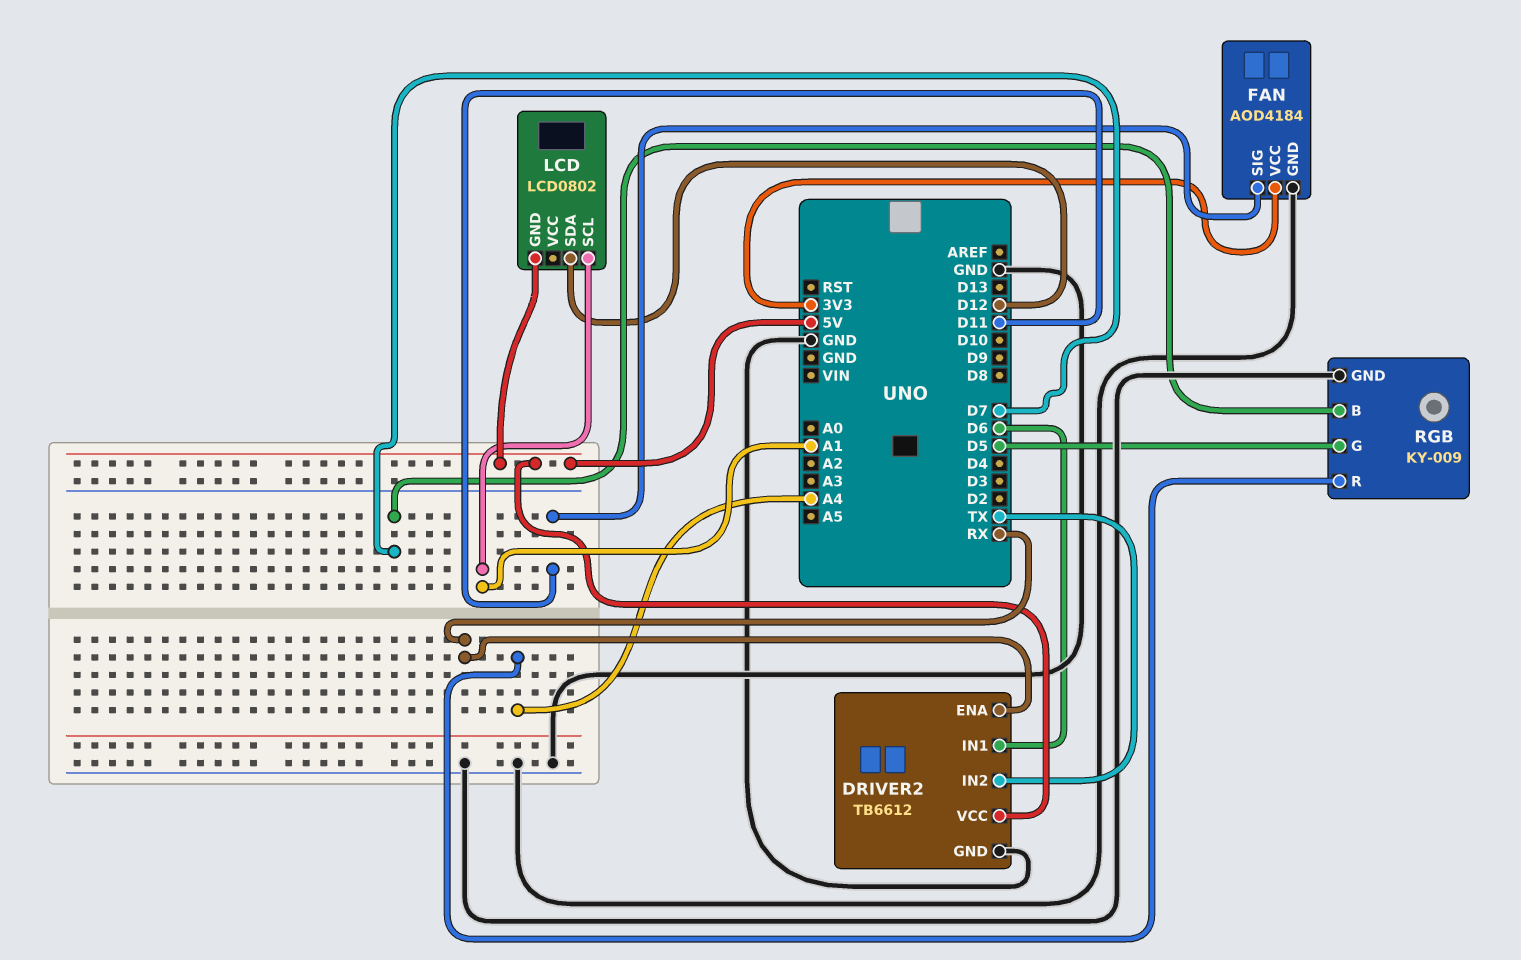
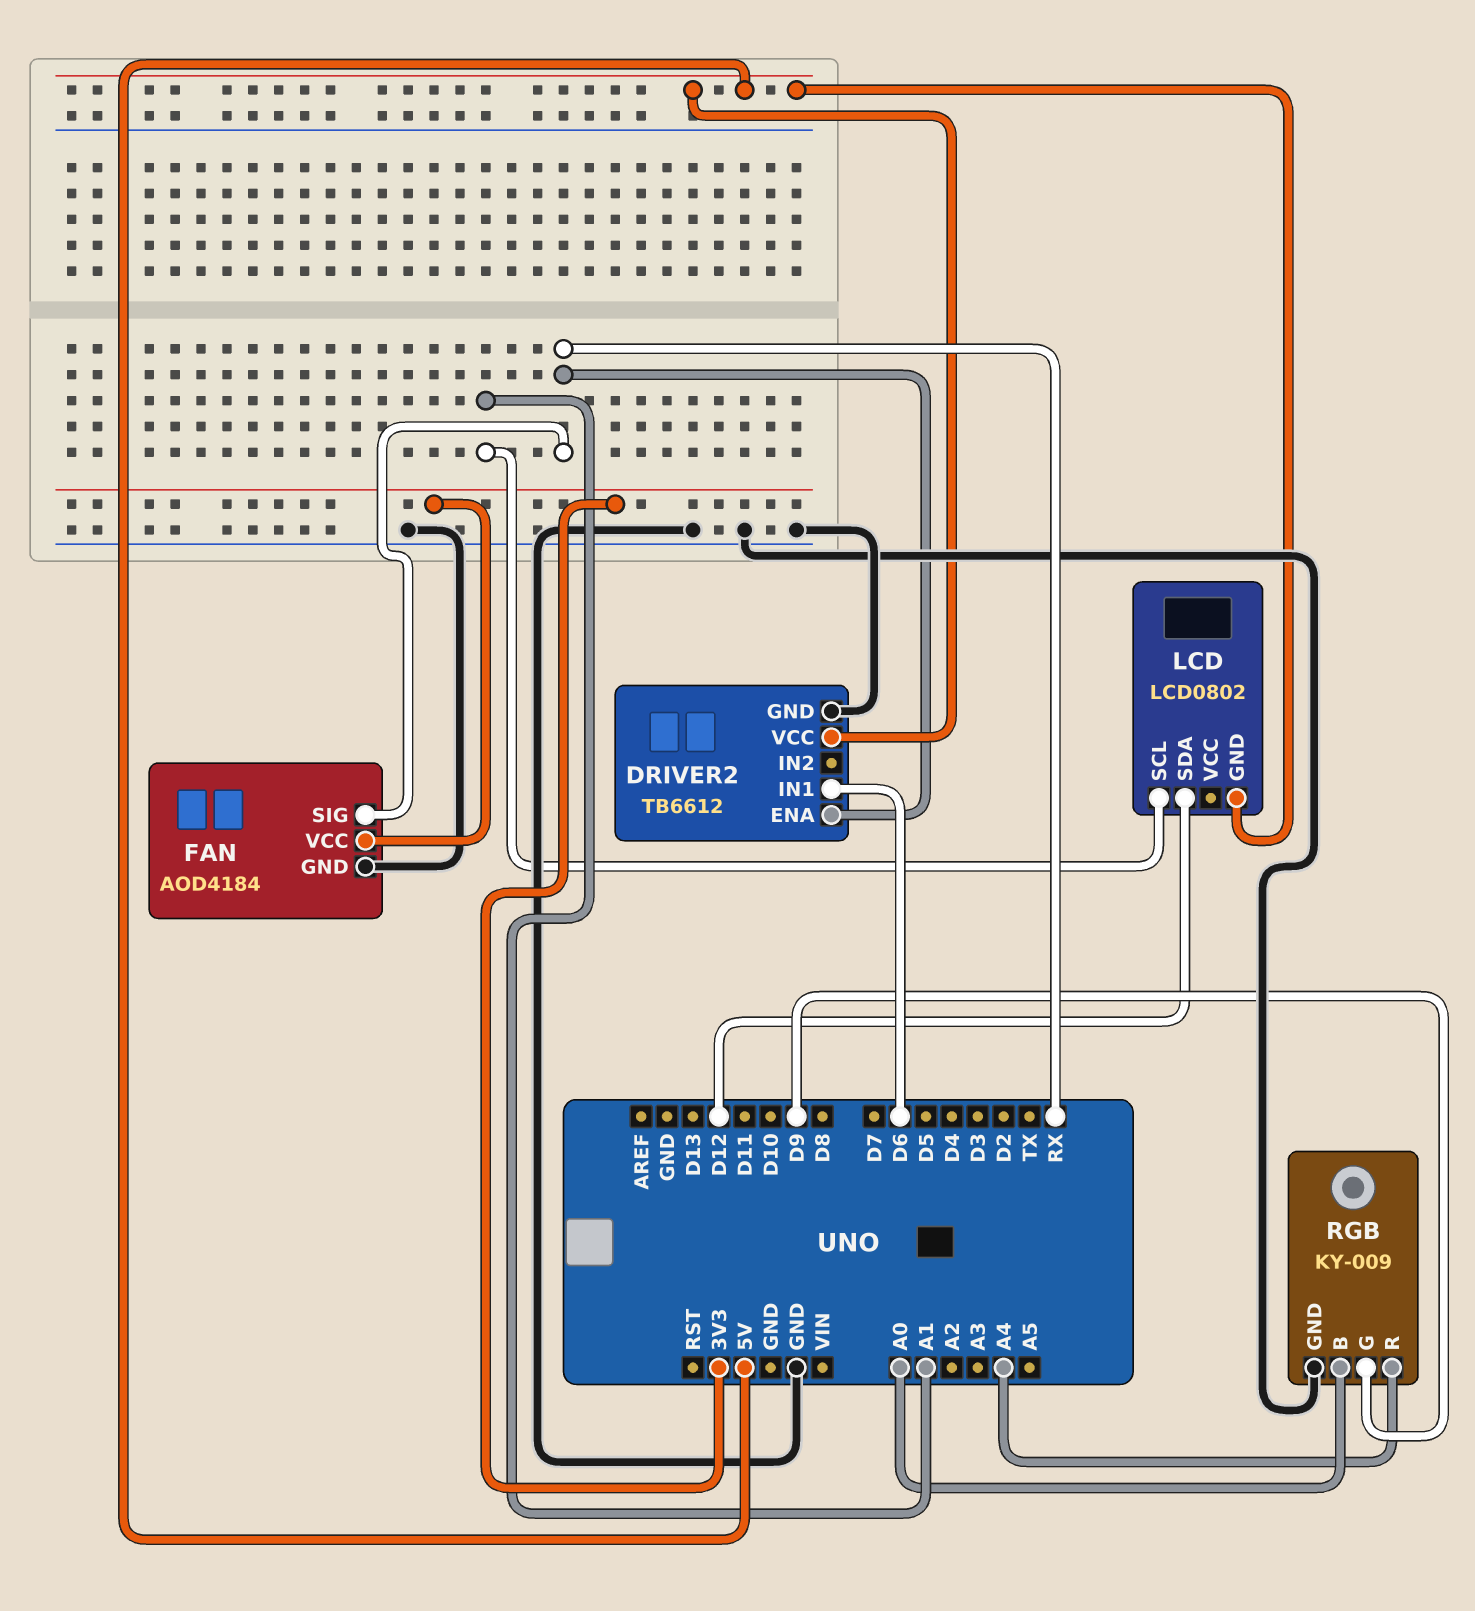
DRIVER2 pin IN2: TX -> none
FAN pin SIG: D11 -> RX
RGB pin B: D7 -> A0
RGB pin G: D5 -> D9

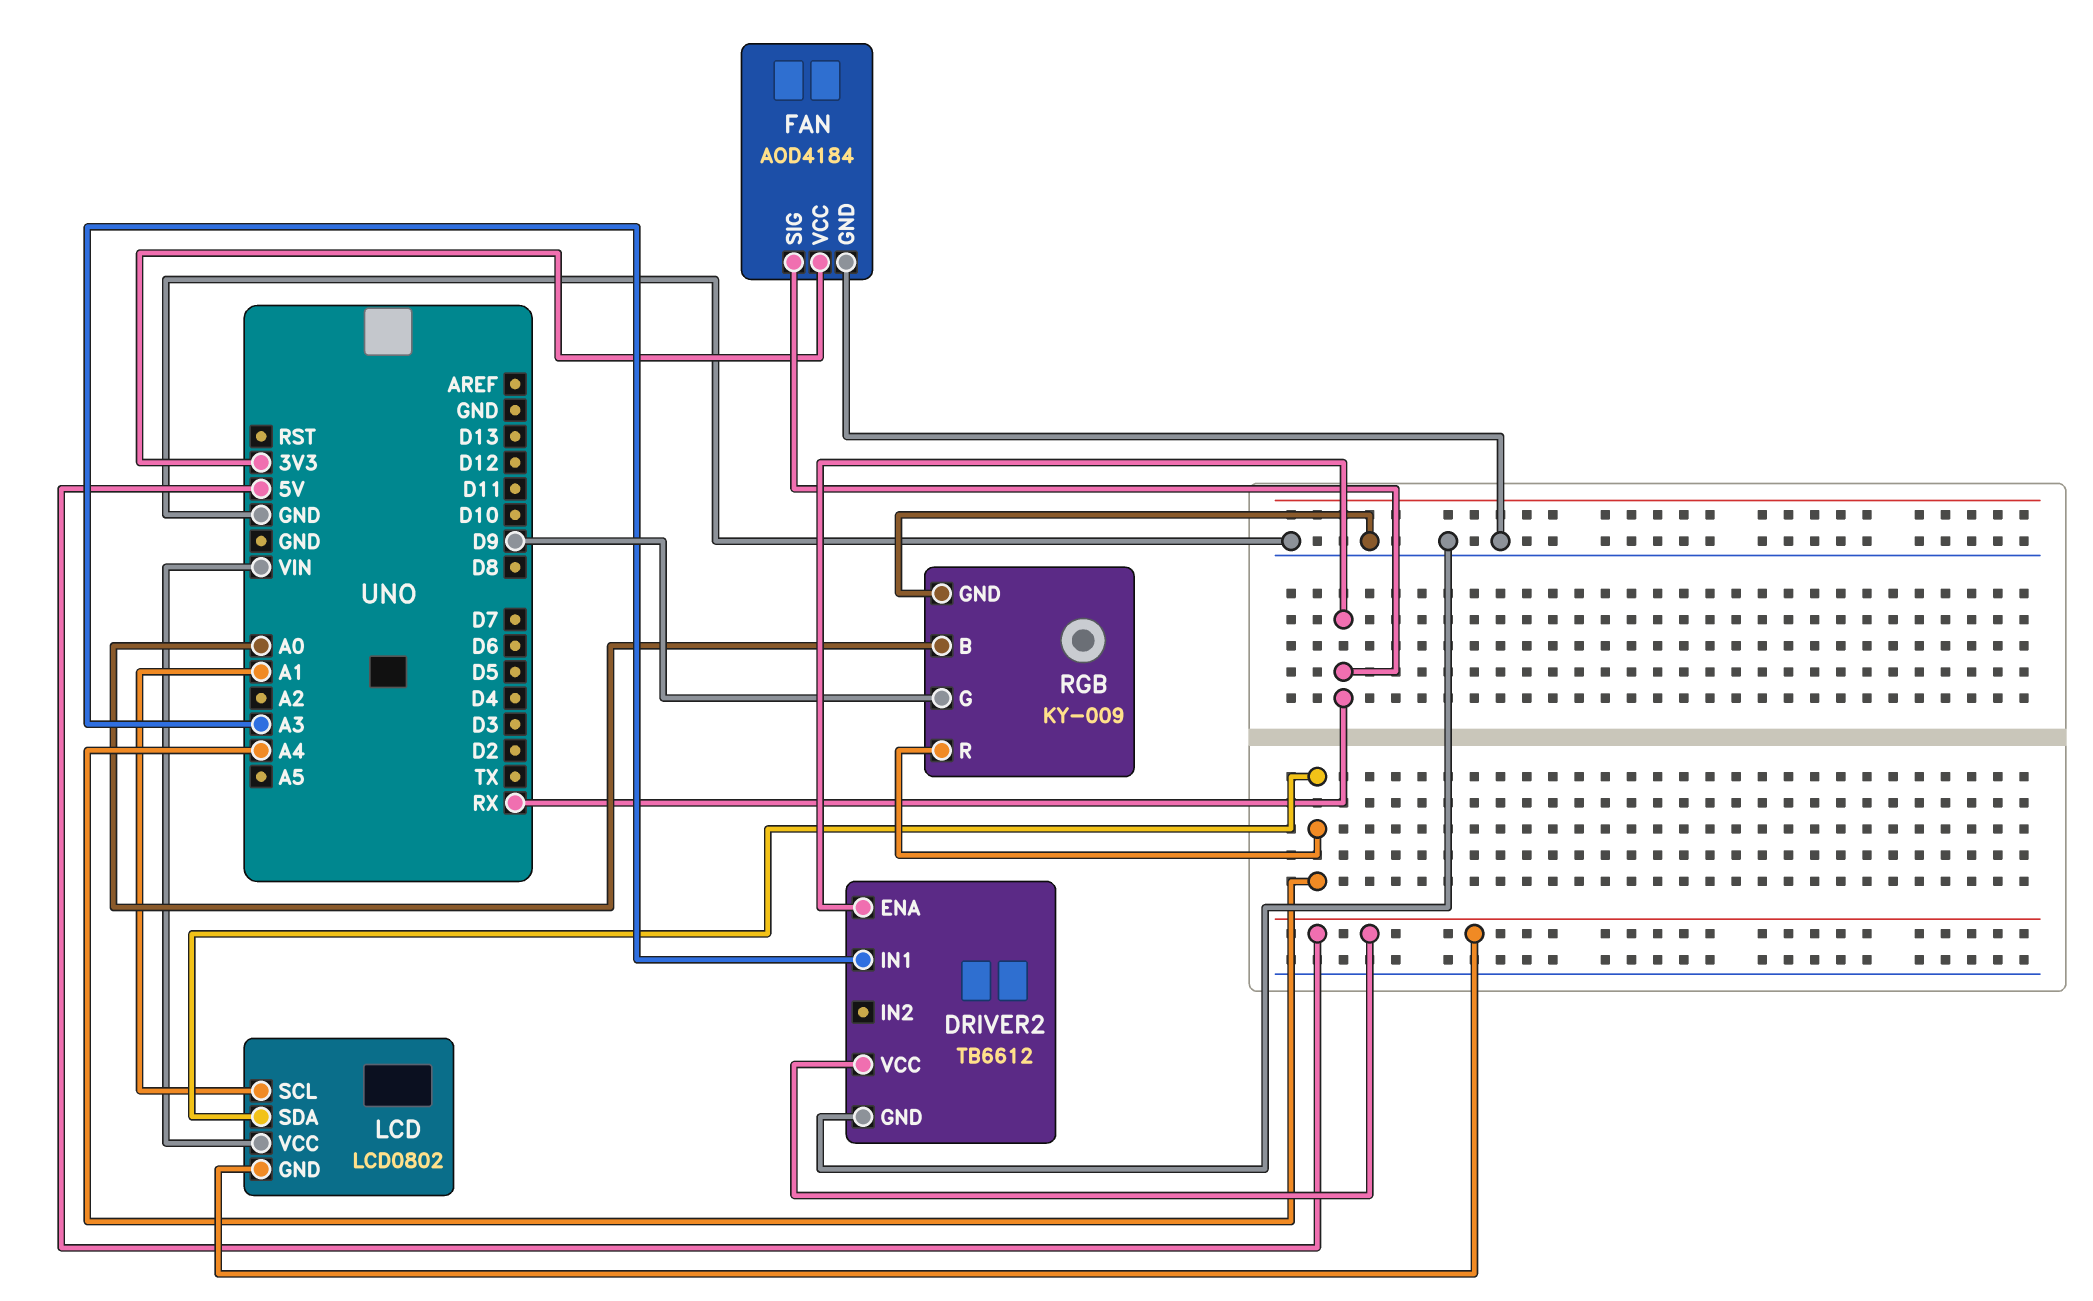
DRIVER2 pin IN1: D6 -> A3
LCD pin SDA: D12 -> A4
LCD pin VCC: none -> VIN

